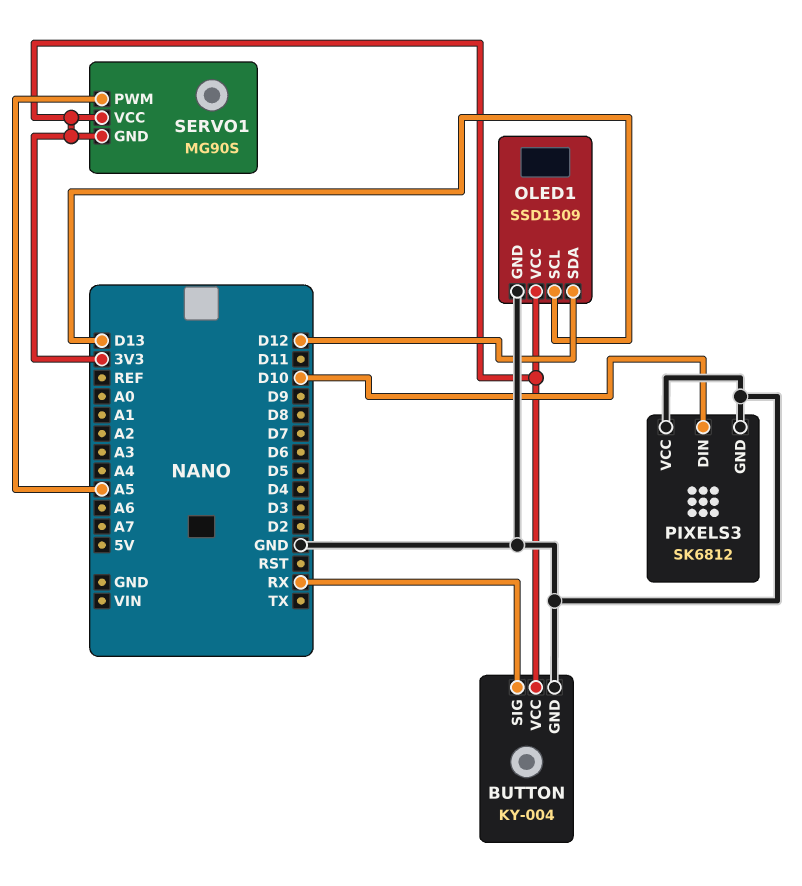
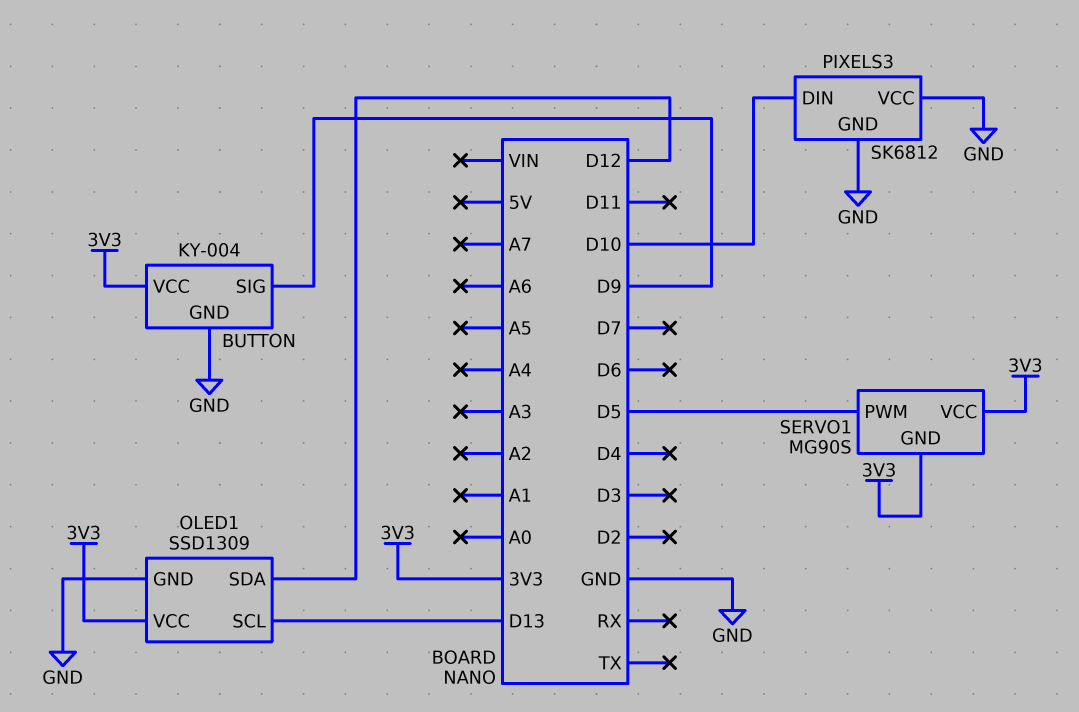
BUTTON pin SIG: RX -> D9
SERVO1 pin PWM: A5 -> D5

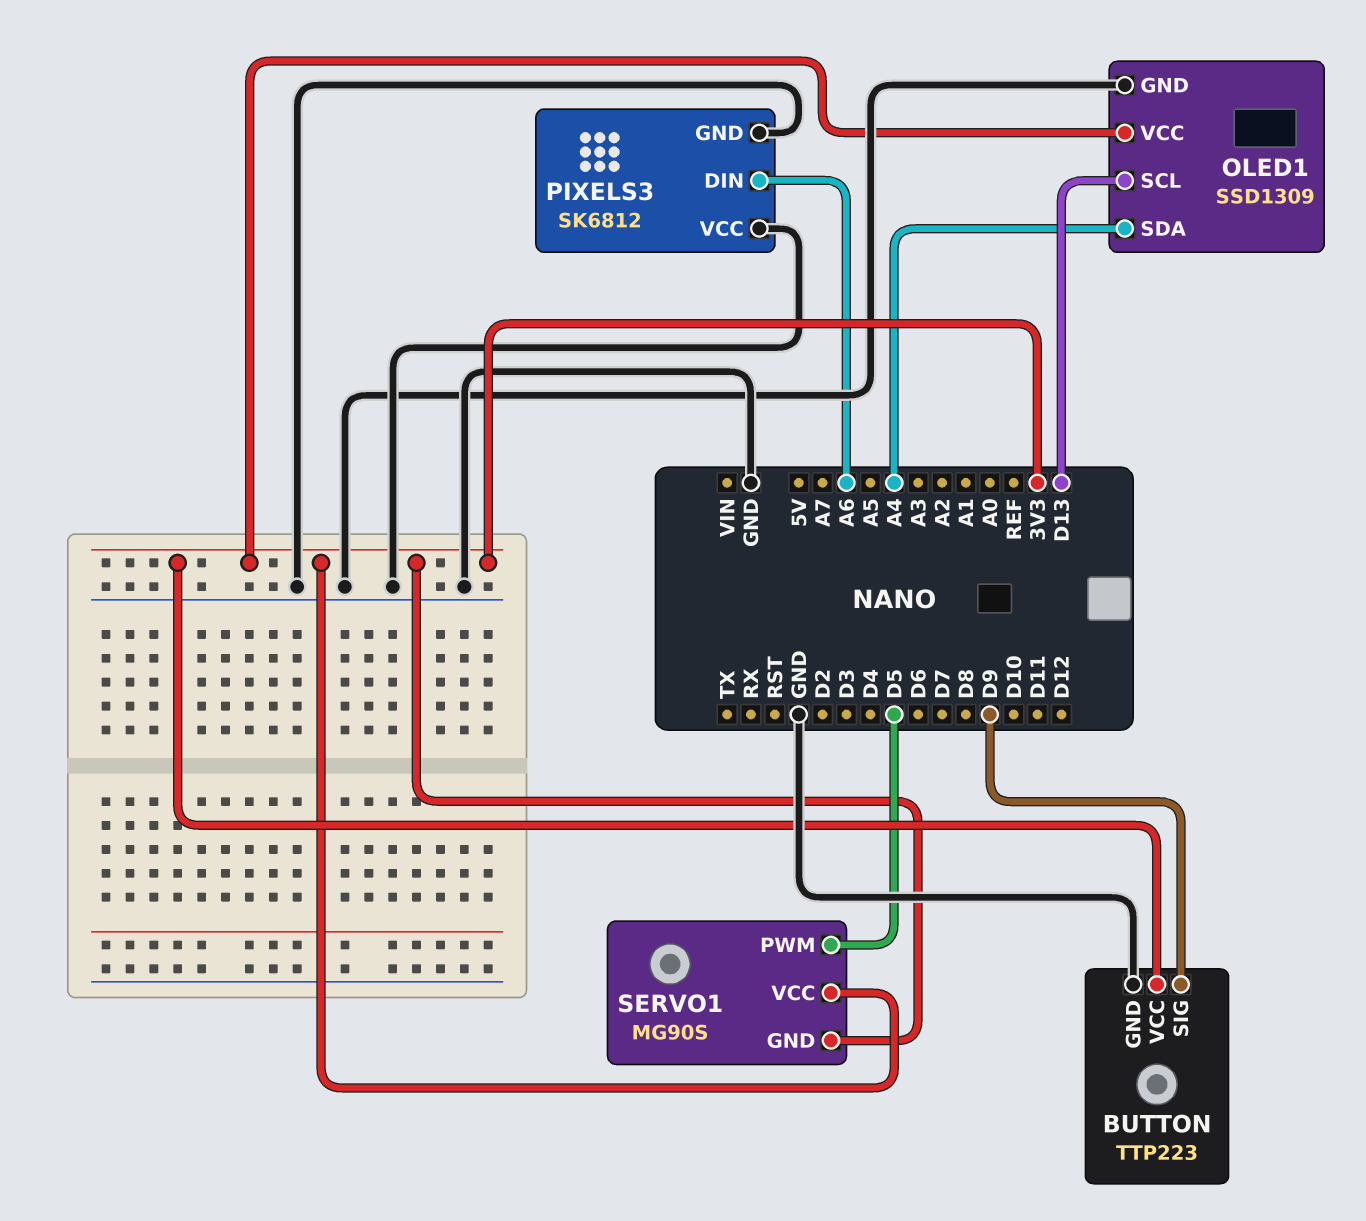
BUTTON: KY-004 -> TTP223
OLED1 pin SDA: D12 -> A4
PIXELS3 pin DIN: D10 -> A6

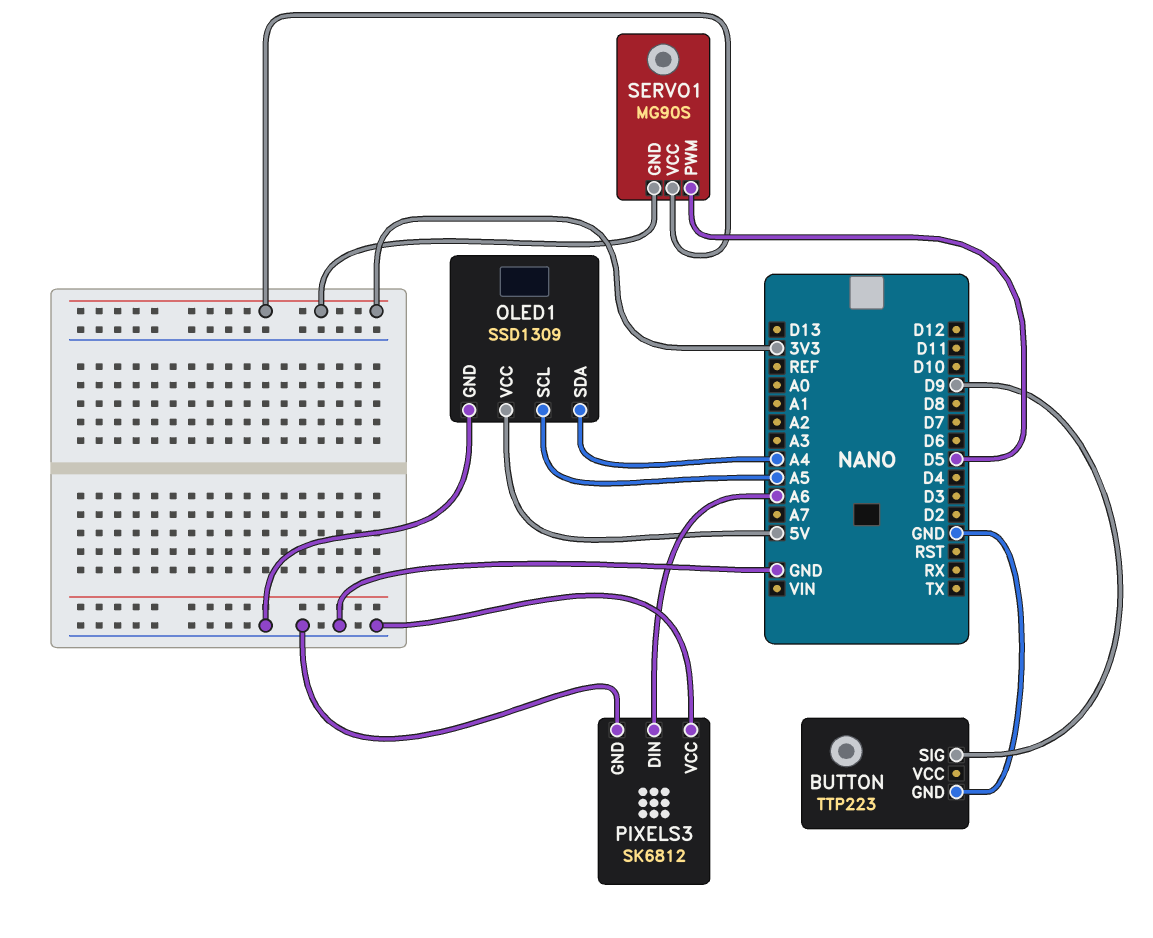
BUTTON pin VCC: 3V3 -> none
OLED1 pin SCL: D13 -> A5
OLED1 pin VCC: 3V3 -> 5V

